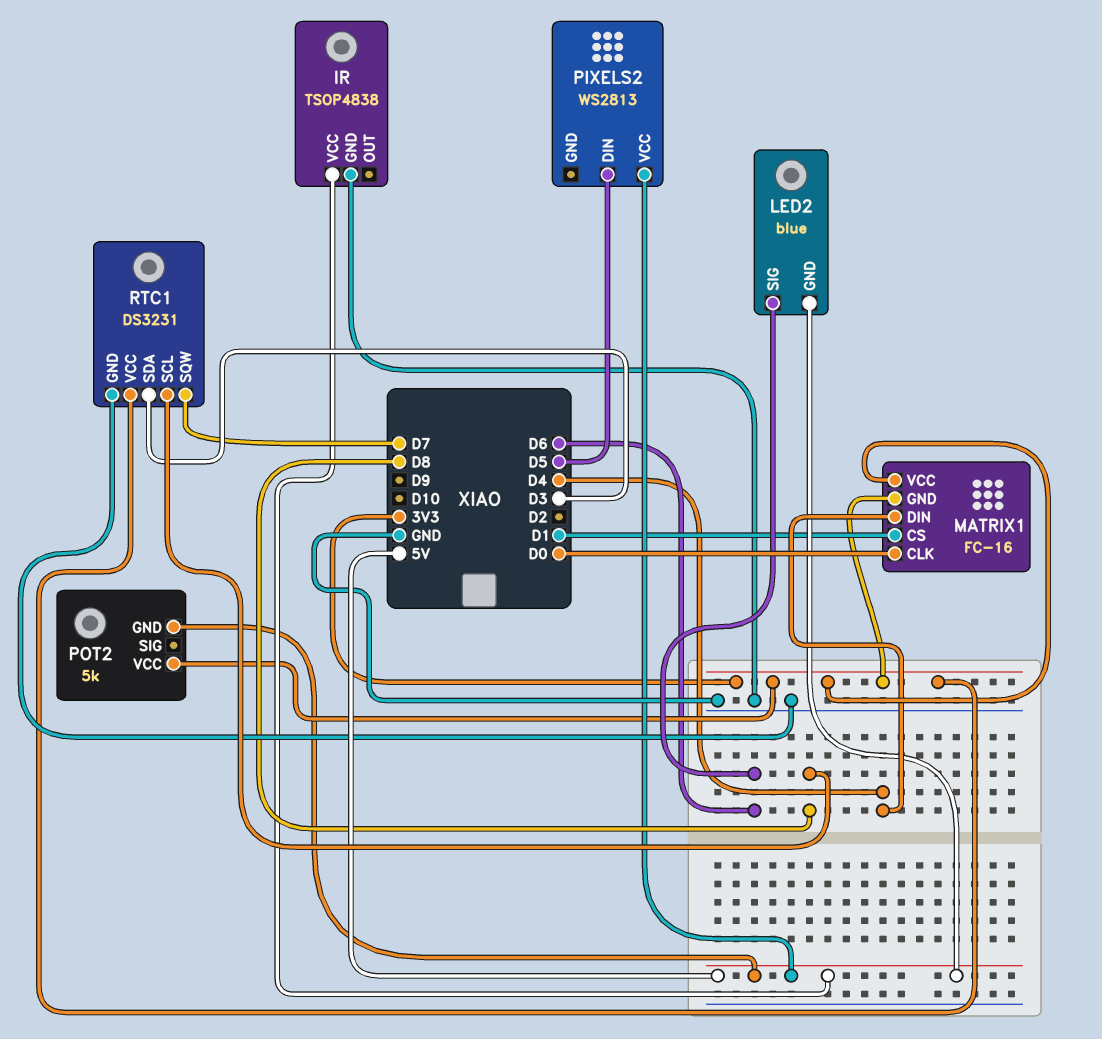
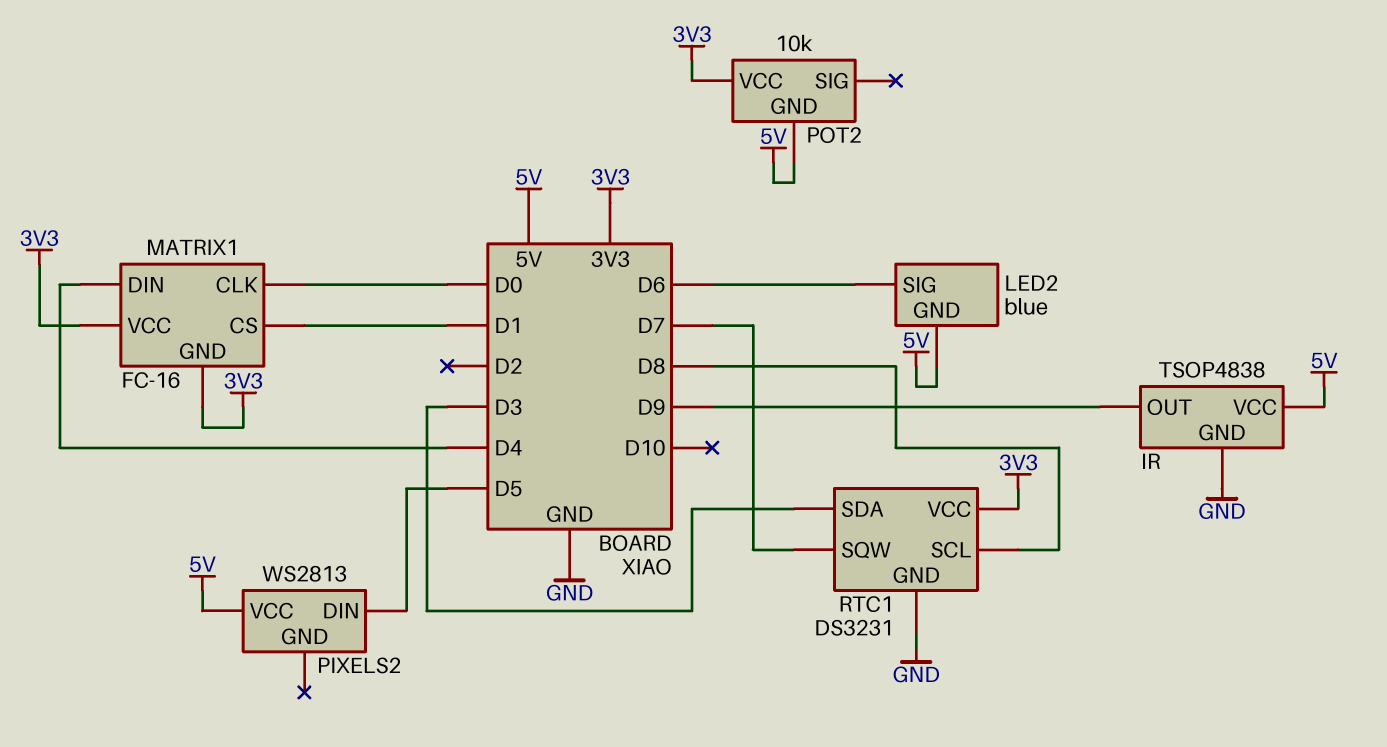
IR pin OUT: none -> D9
POT2: 5k -> 10k

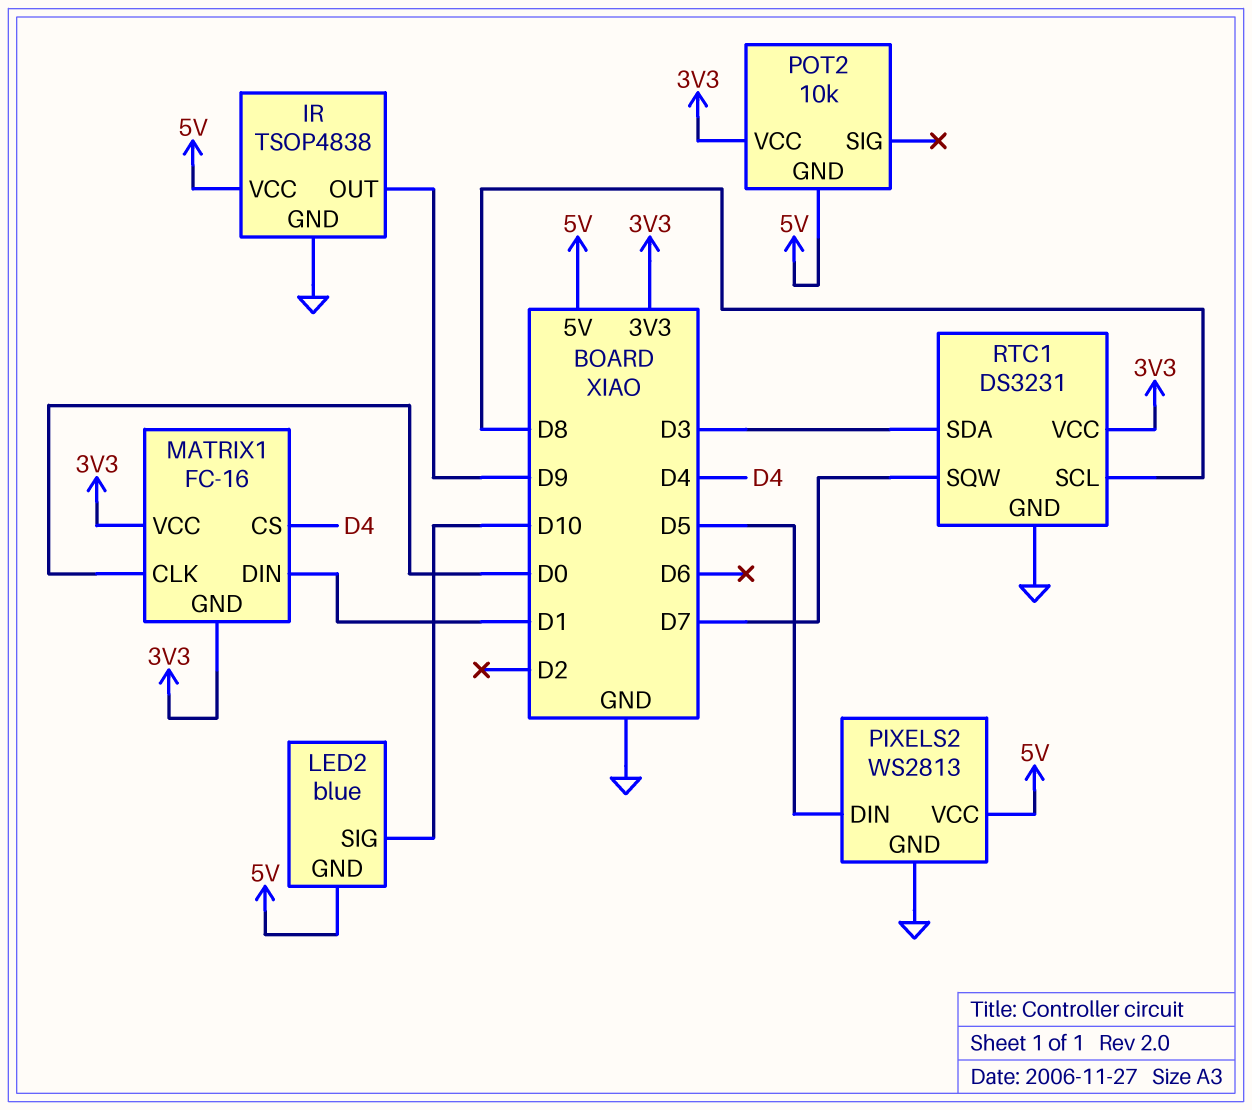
LED2 pin SIG: D6 -> D10
MATRIX1 pin CS: D1 -> D4
MATRIX1 pin DIN: D4 -> D1
PIXELS2 pin GND: none -> GND

